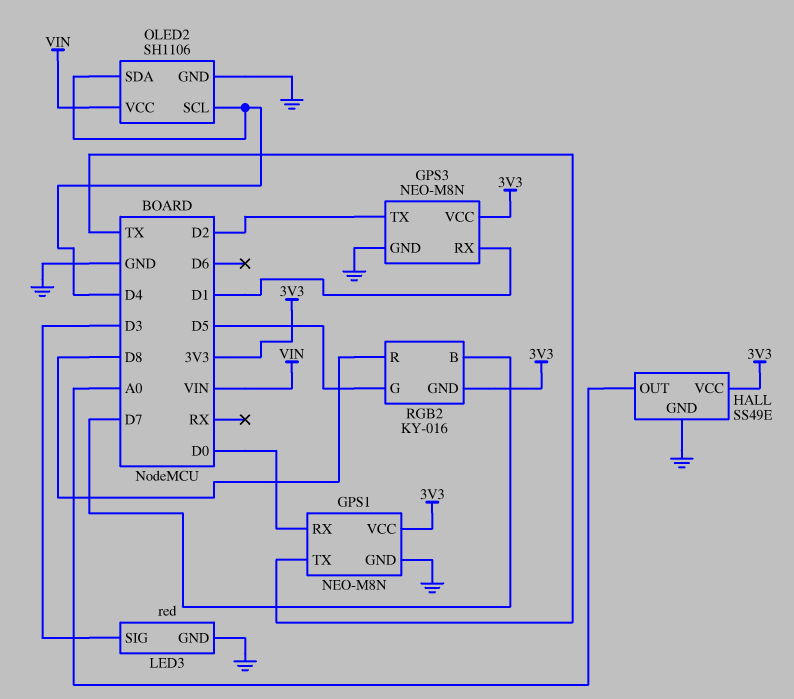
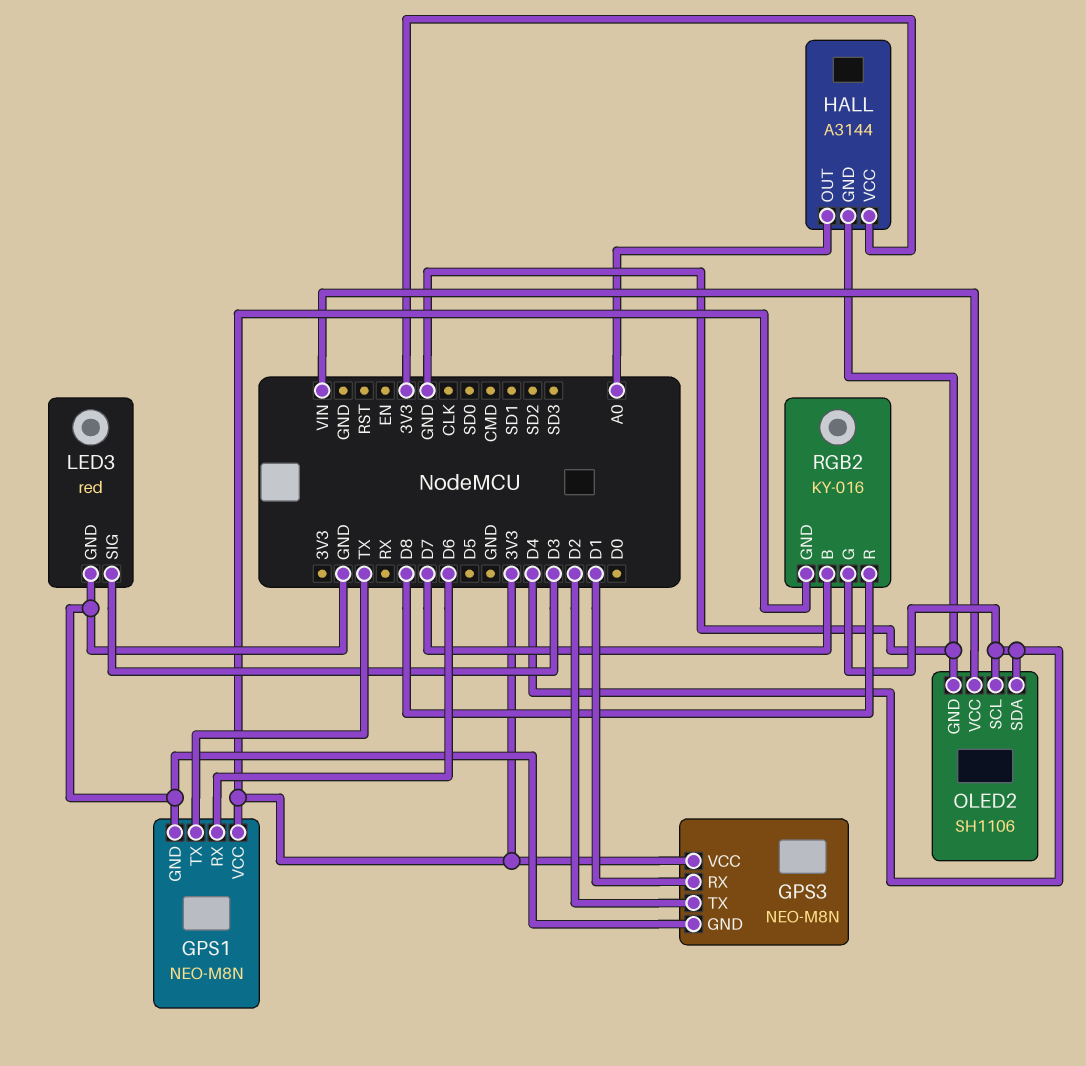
GPS1 pin RX: D0 -> D6
HALL: SS49E -> A3144
RGB2 pin G: D5 -> D4

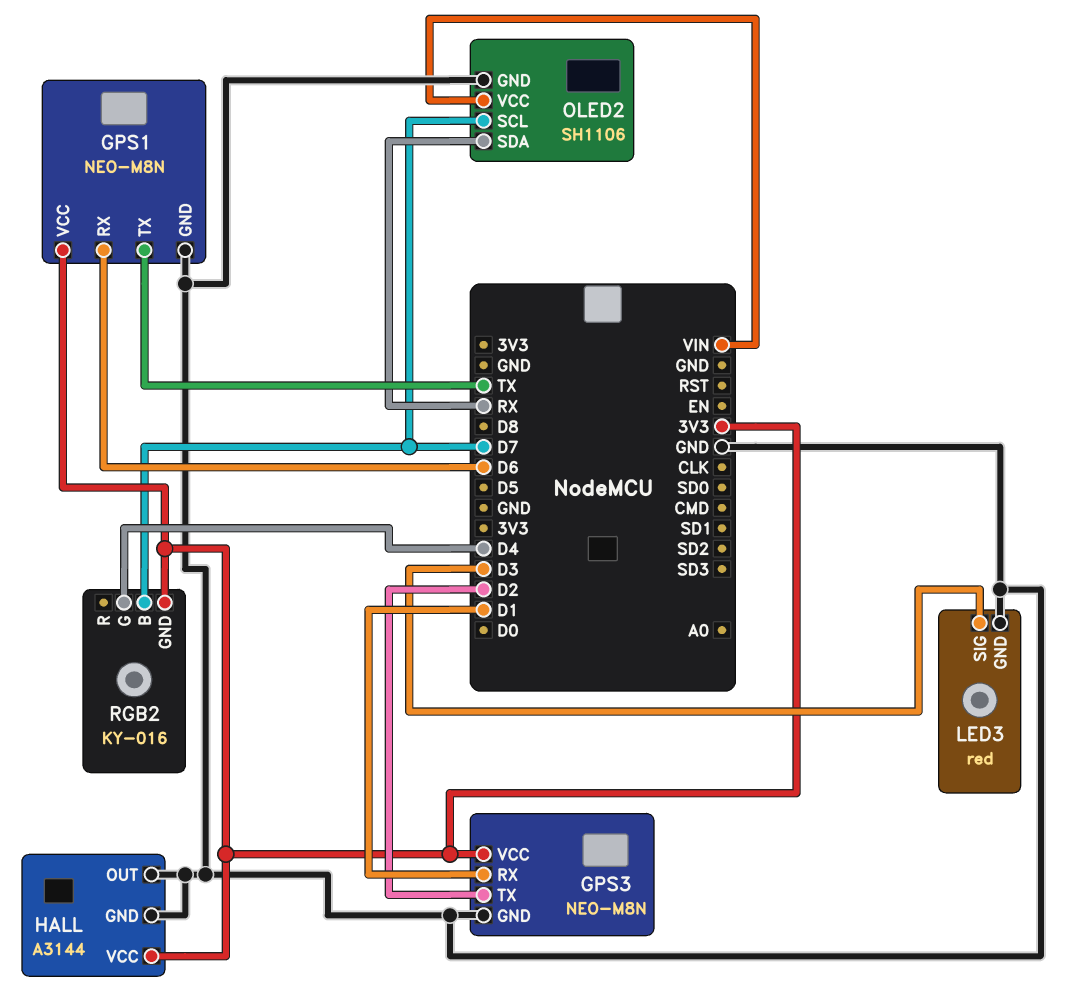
HALL pin OUT: A0 -> GND
OLED2 pin SCL: D4 -> D7
OLED2 pin SDA: D4 -> RX
RGB2 pin R: D8 -> none

